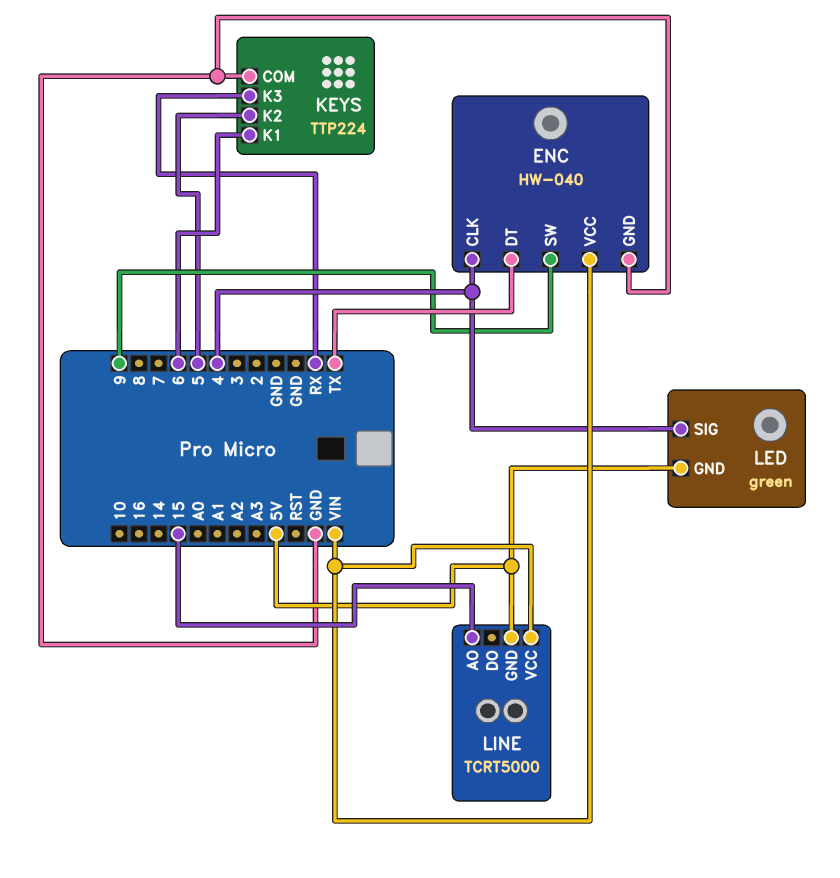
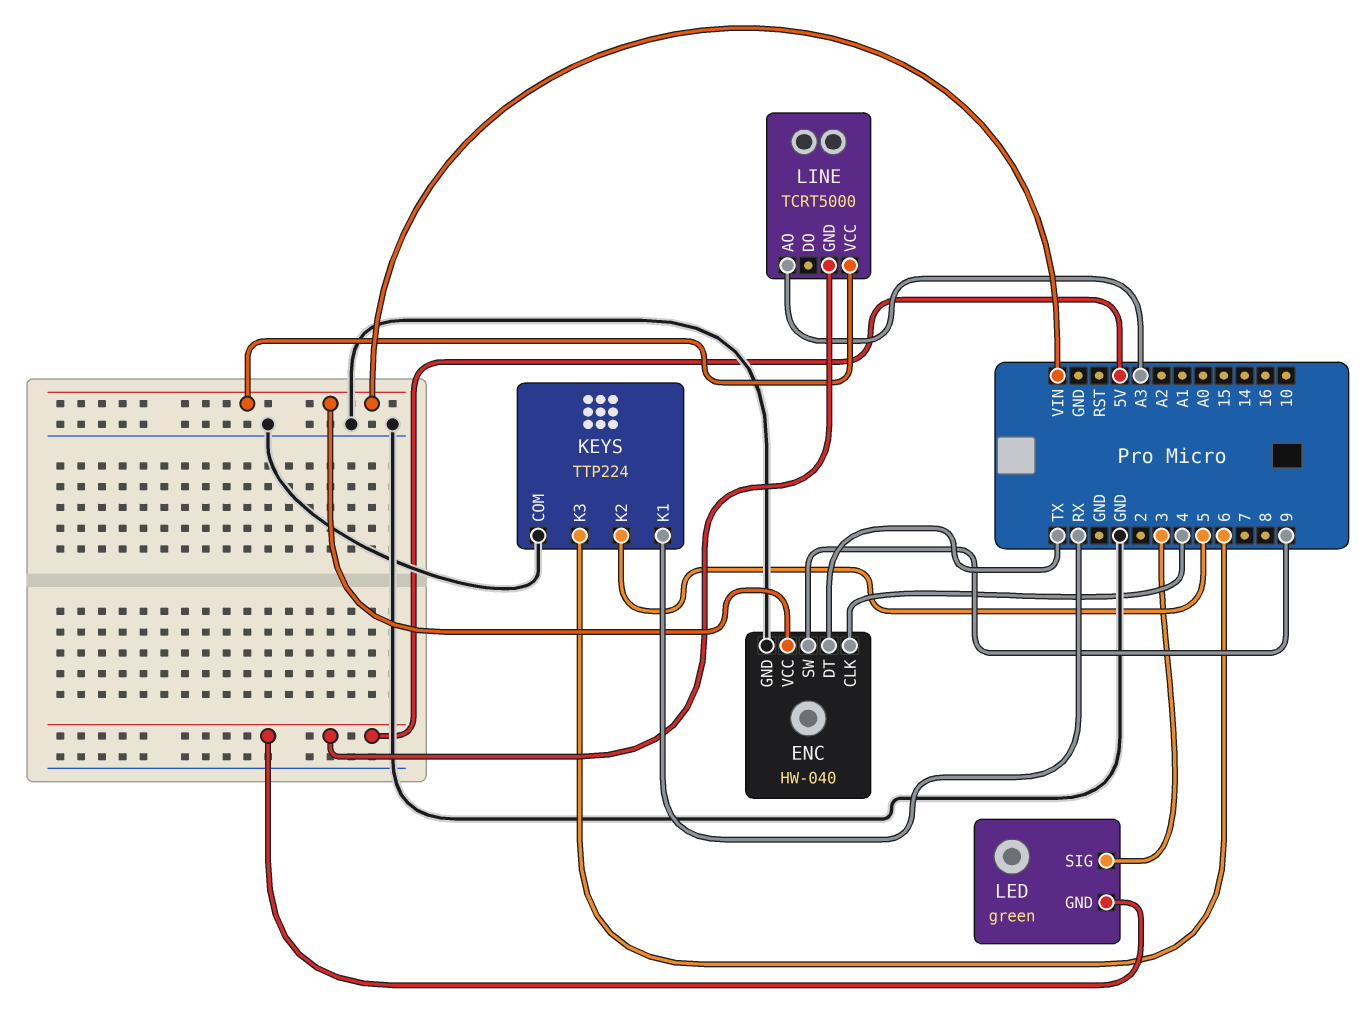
KEYS pin K1: 6 -> RX
KEYS pin K3: RX -> 6
LED pin SIG: 4 -> 3
LINE pin AO: 15 -> A3

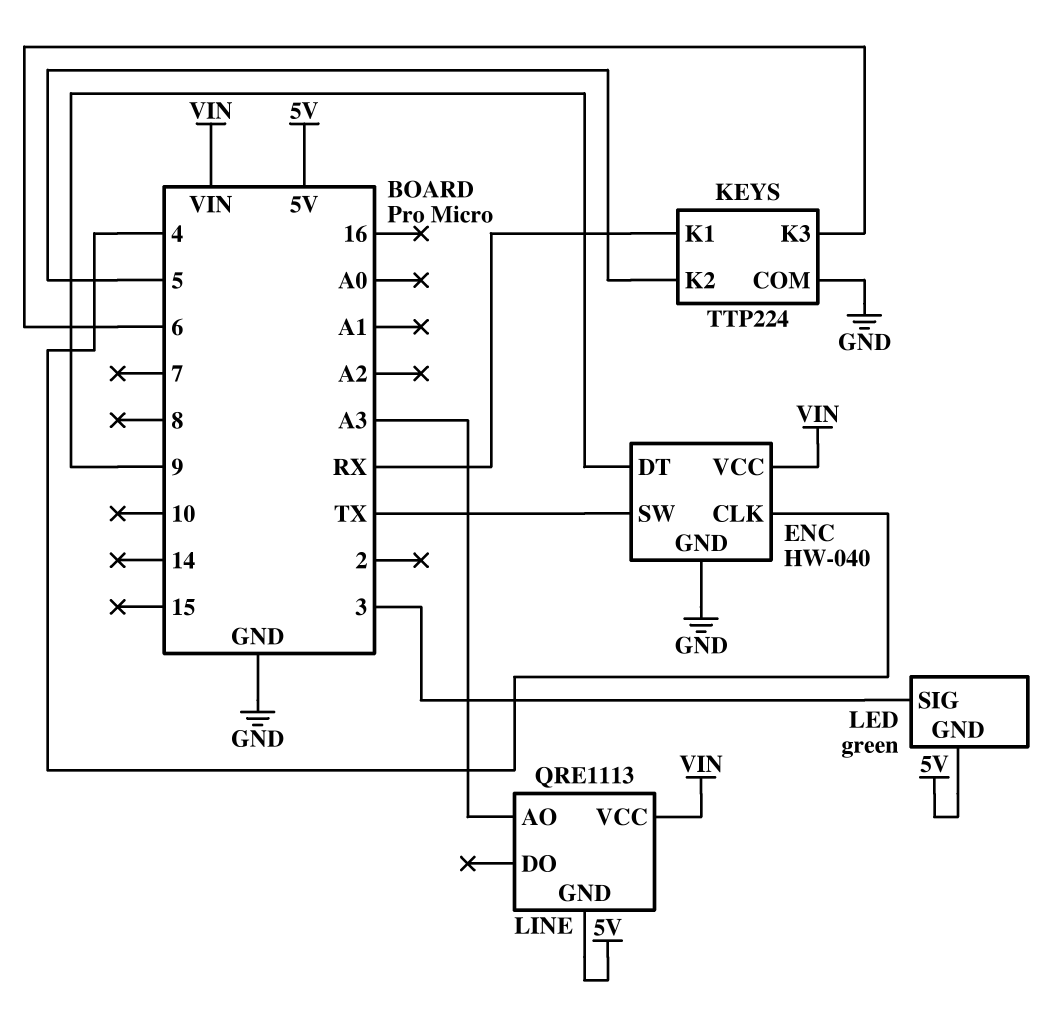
ENC pin DT: TX -> 9
ENC pin SW: 9 -> TX
LINE: TCRT5000 -> QRE1113

